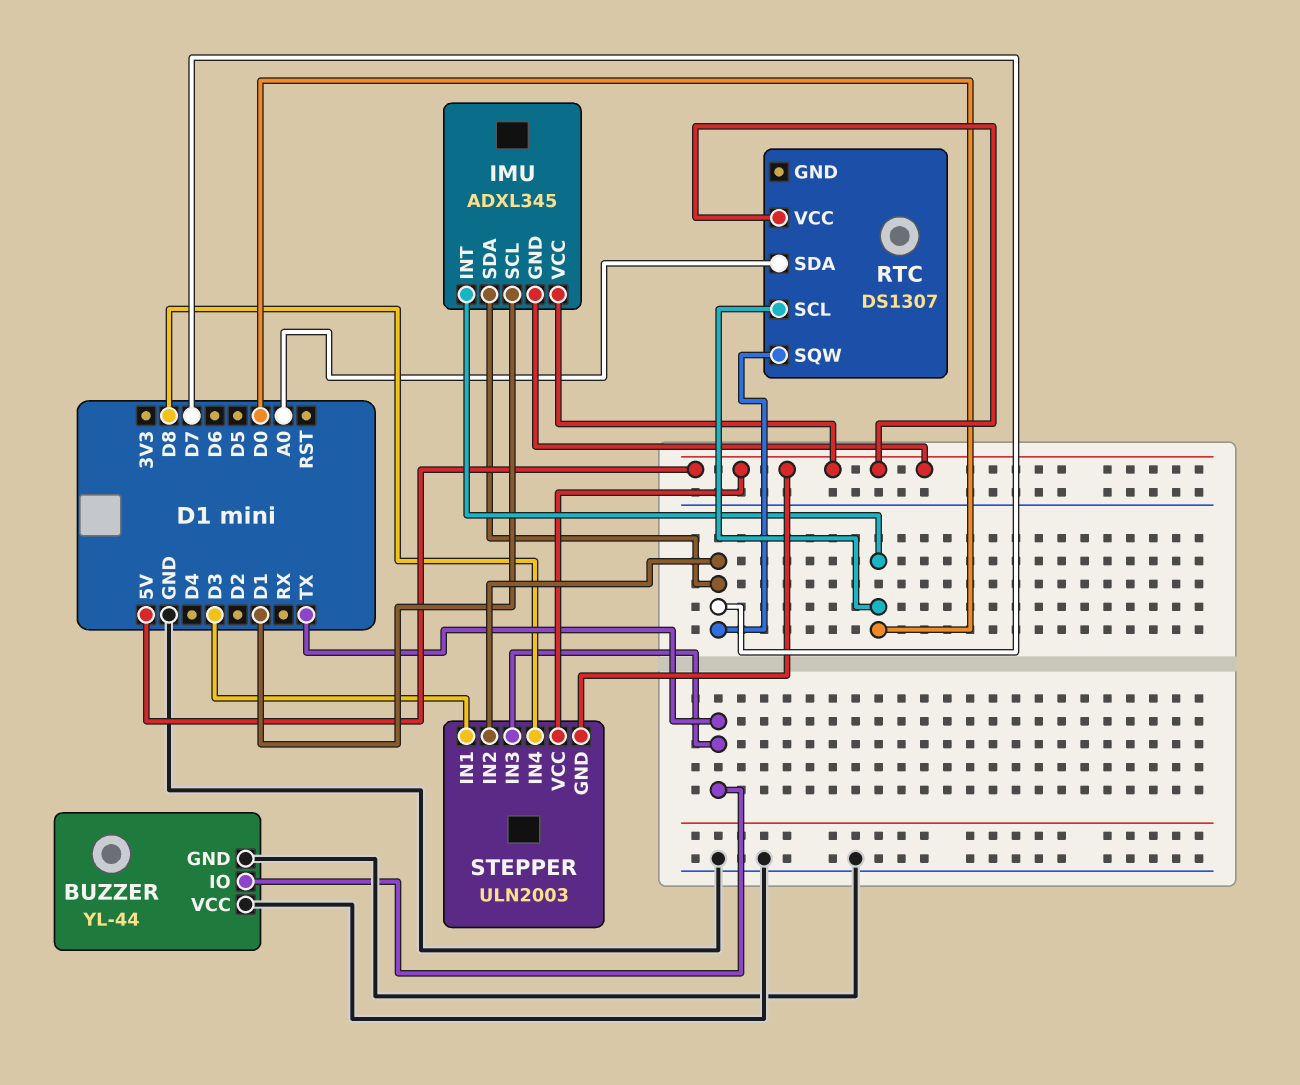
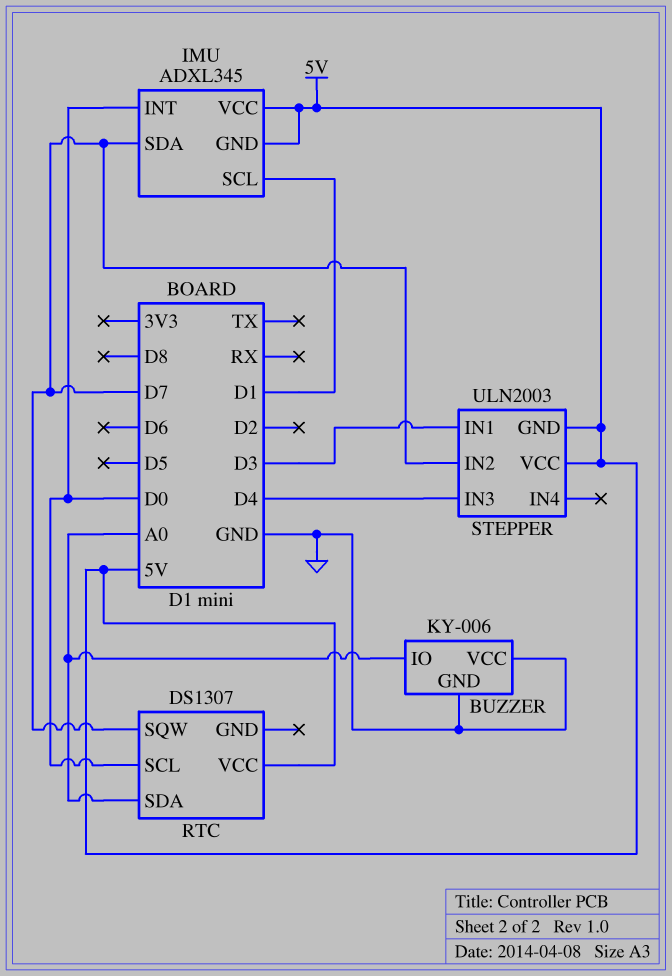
BUZZER: YL-44 -> KY-006
BUZZER pin IO: TX -> A0
STEPPER pin IN3: TX -> D4
STEPPER pin IN4: D8 -> none

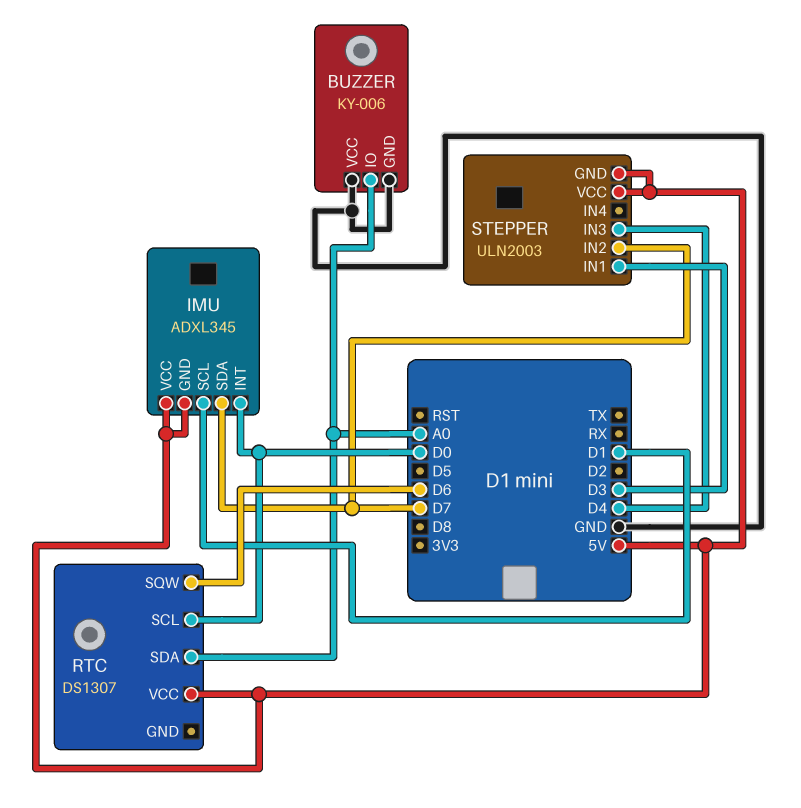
RTC pin SQW: D7 -> D6

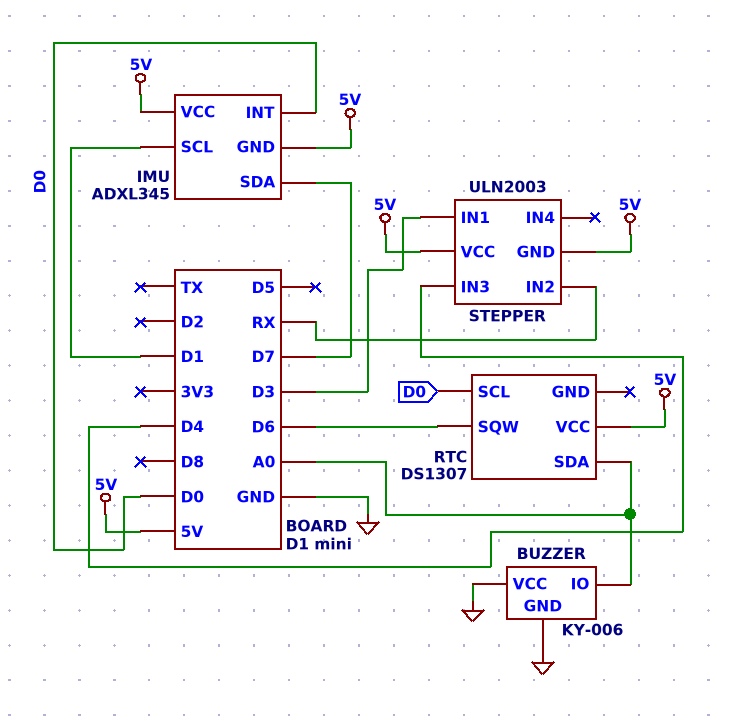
STEPPER pin IN2: D7 -> RX

